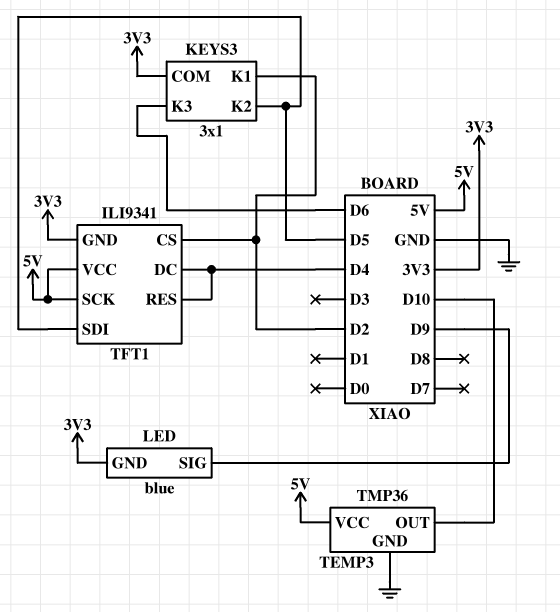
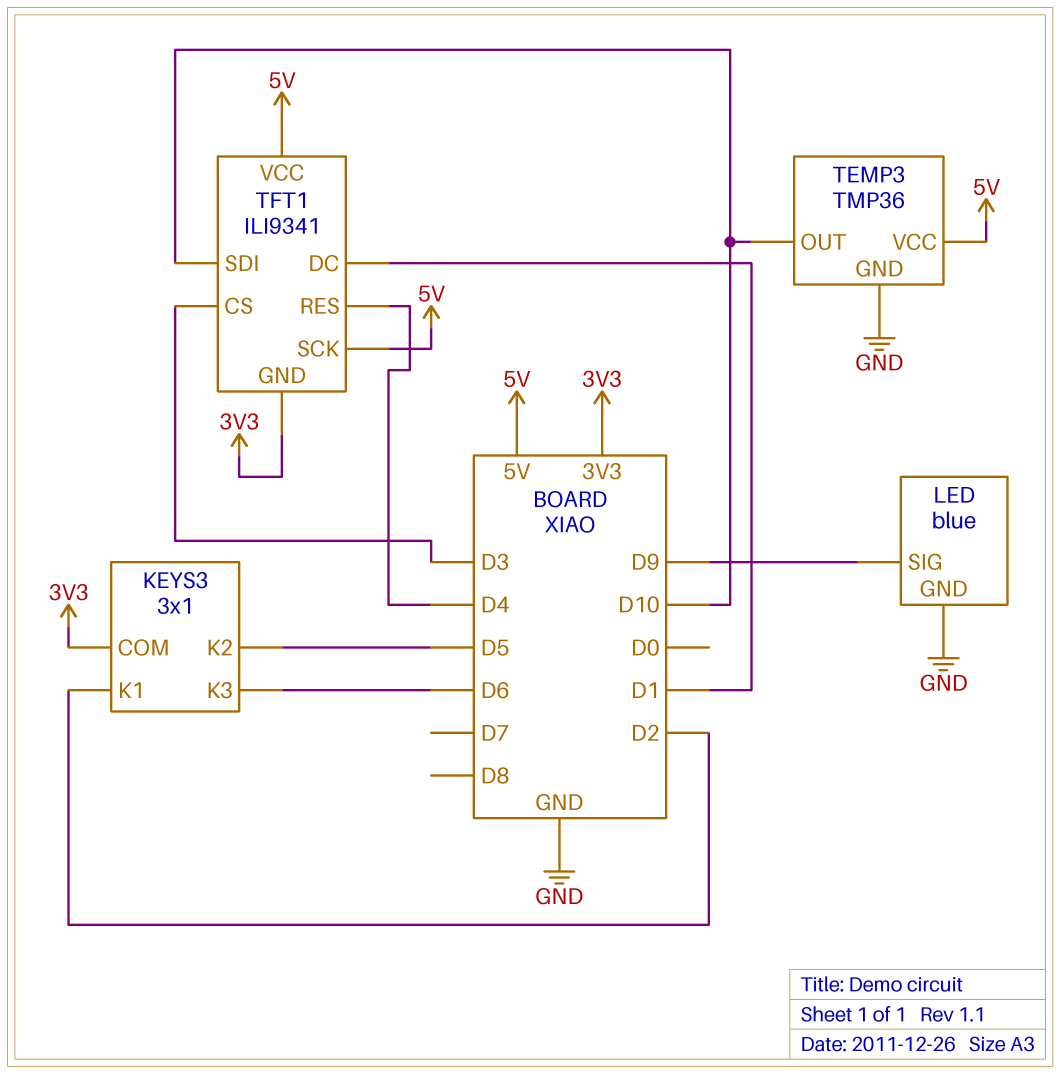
LED pin GND: 3V3 -> GND
TFT1 pin CS: D2 -> D3
TFT1 pin DC: D4 -> D1
TFT1 pin SDI: D5 -> D10

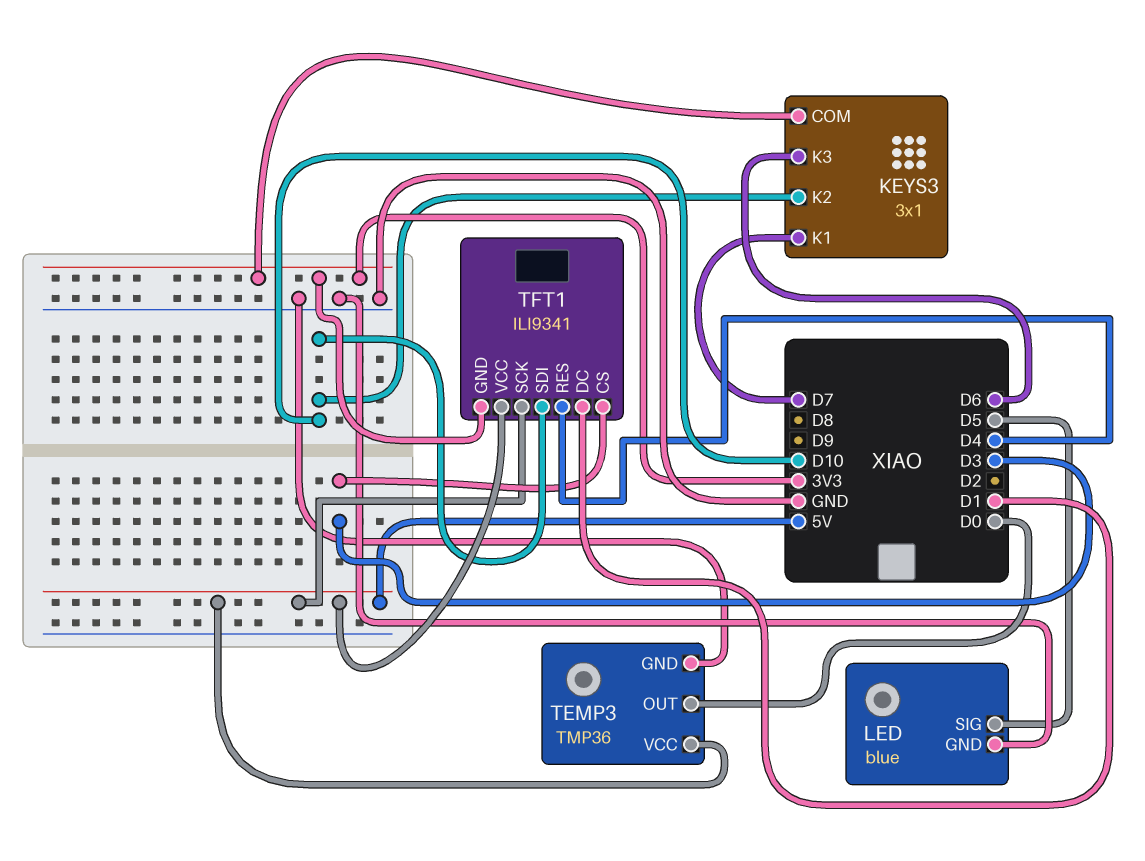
KEYS3 pin K1: D2 -> D7
KEYS3 pin K2: D5 -> D10
LED pin SIG: D9 -> D5
TEMP3 pin OUT: D10 -> D0

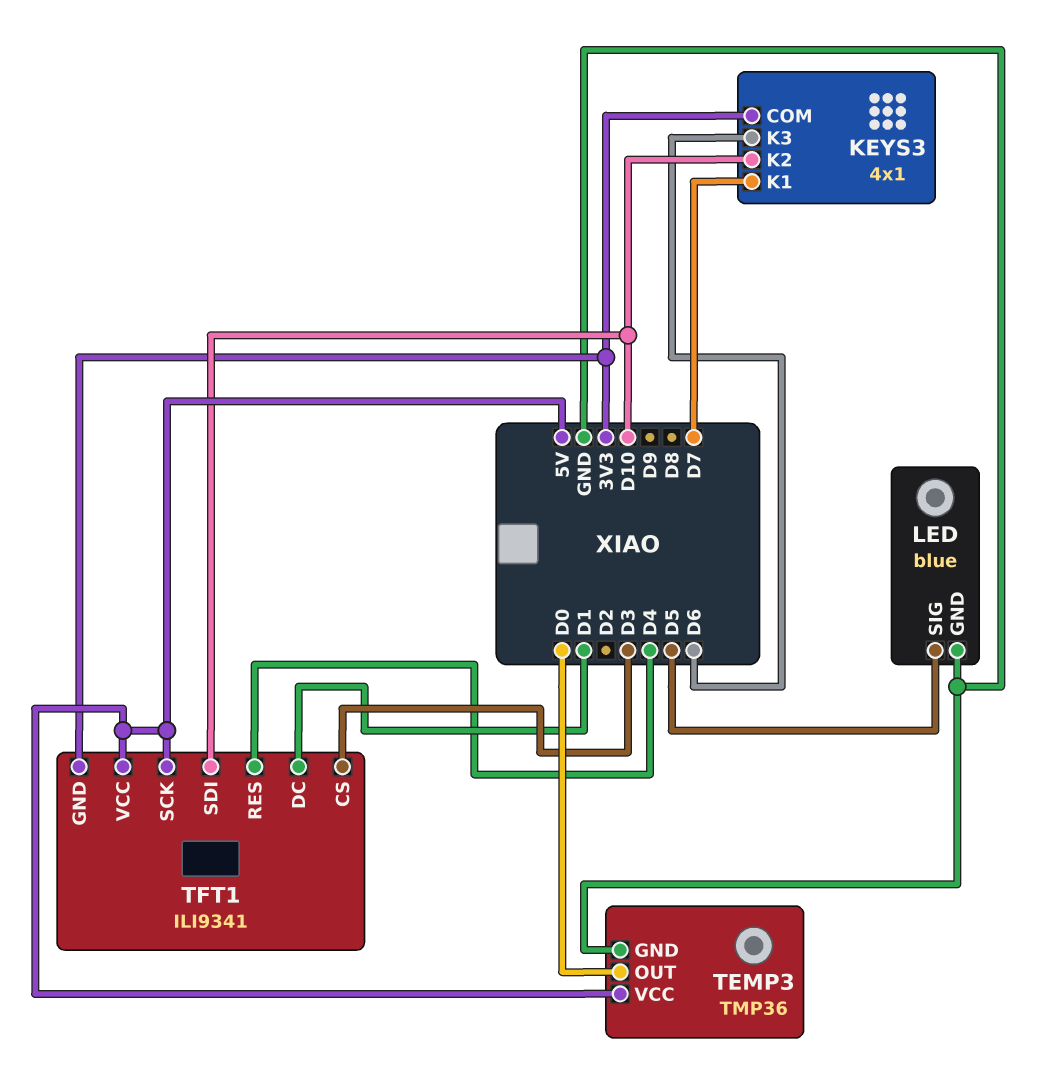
KEYS3: 3x1 -> 4x1

